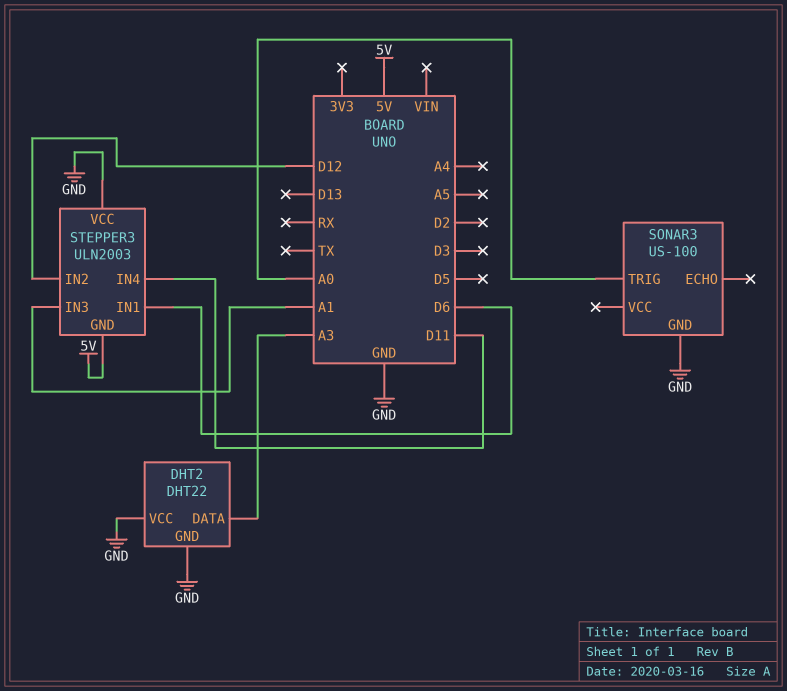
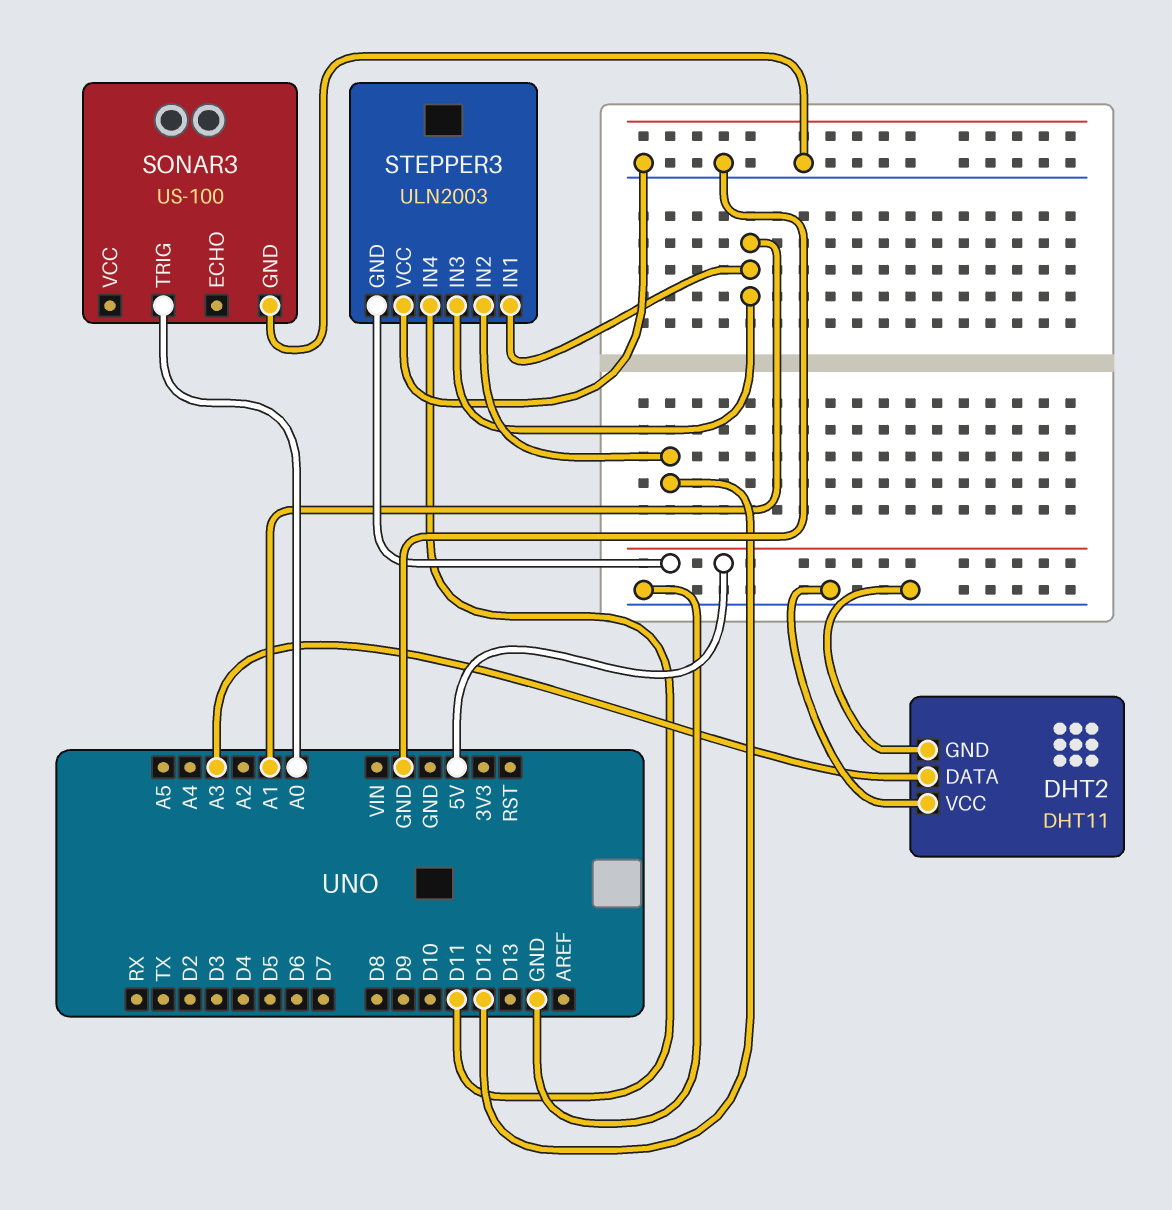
DHT2: DHT22 -> DHT11
STEPPER3 pin IN1: D6 -> A1

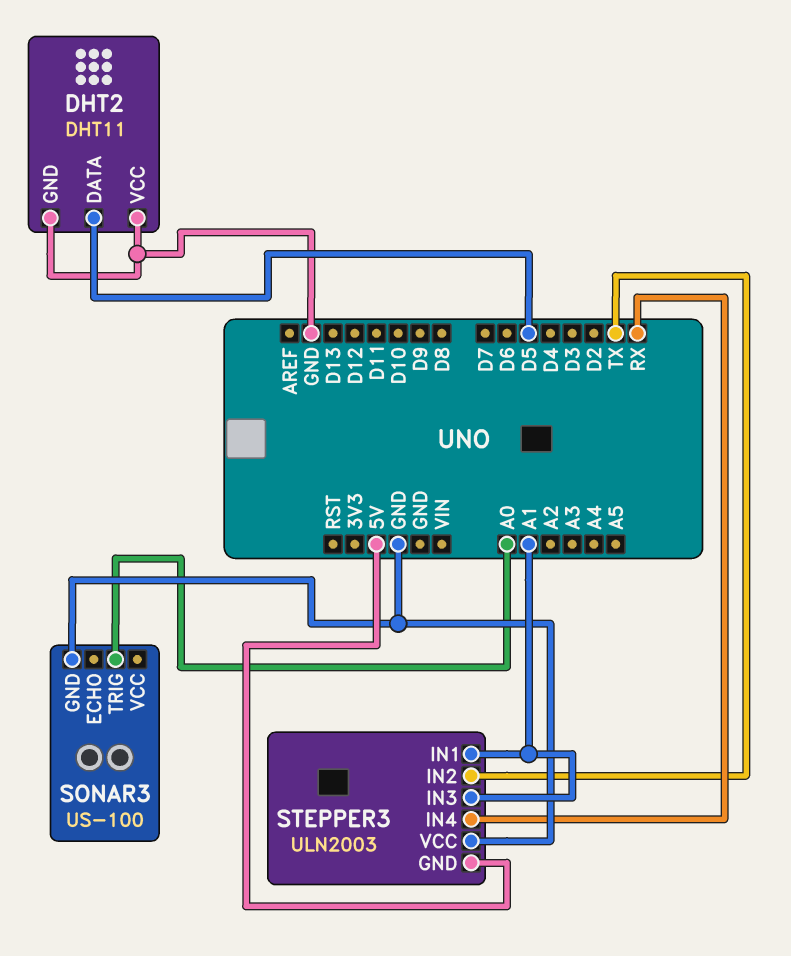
DHT2 pin DATA: A3 -> D5
STEPPER3 pin IN2: D12 -> TX
STEPPER3 pin IN4: D11 -> RX

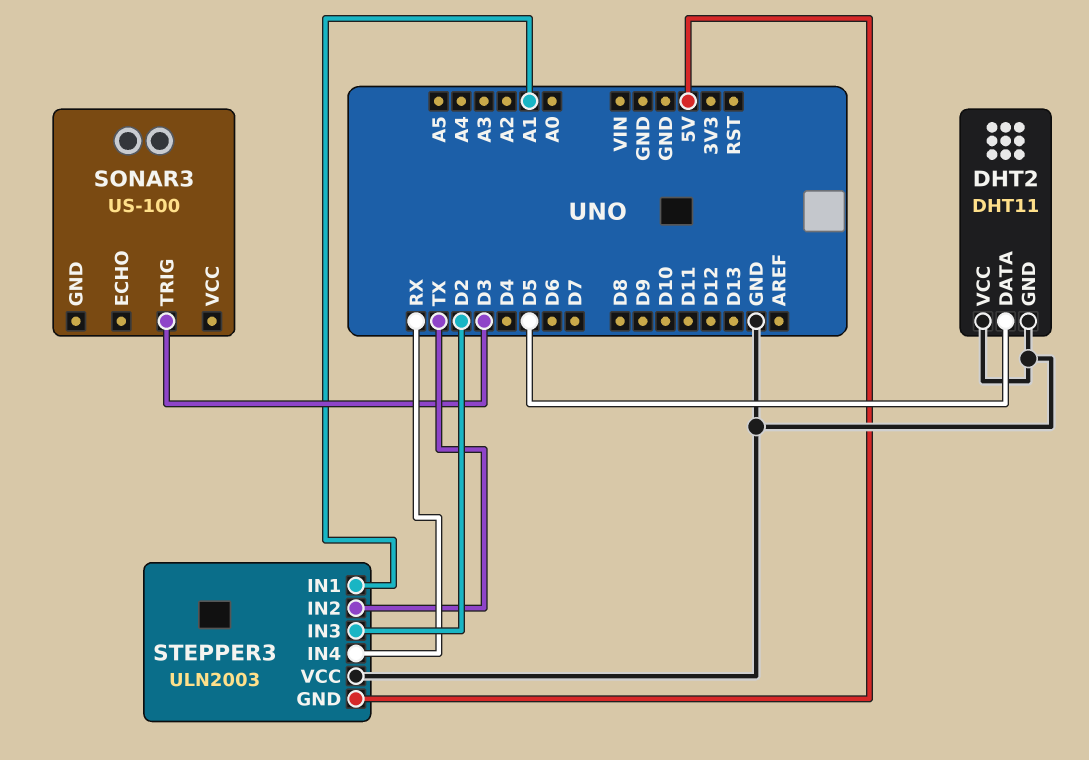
SONAR3 pin GND: GND -> none
SONAR3 pin TRIG: A0 -> D3
STEPPER3 pin IN3: A1 -> D2

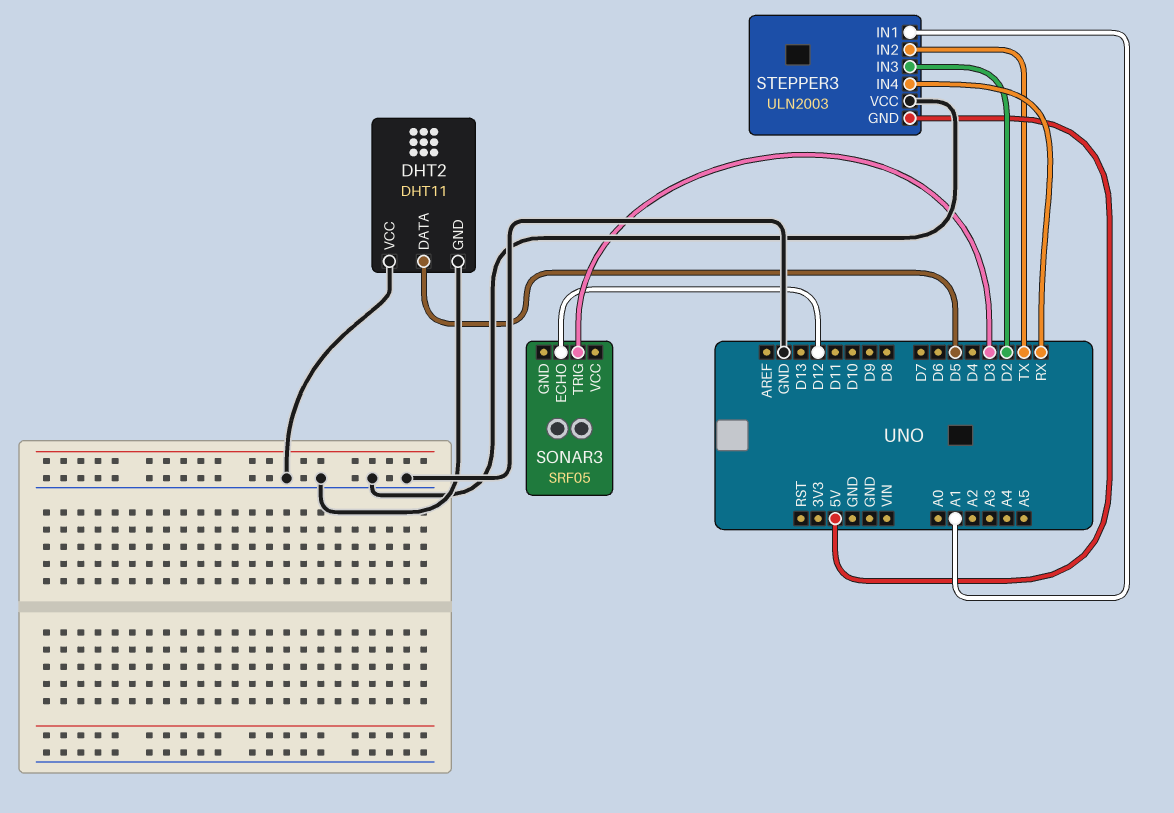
SONAR3: US-100 -> SRF05
SONAR3 pin ECHO: none -> D12

